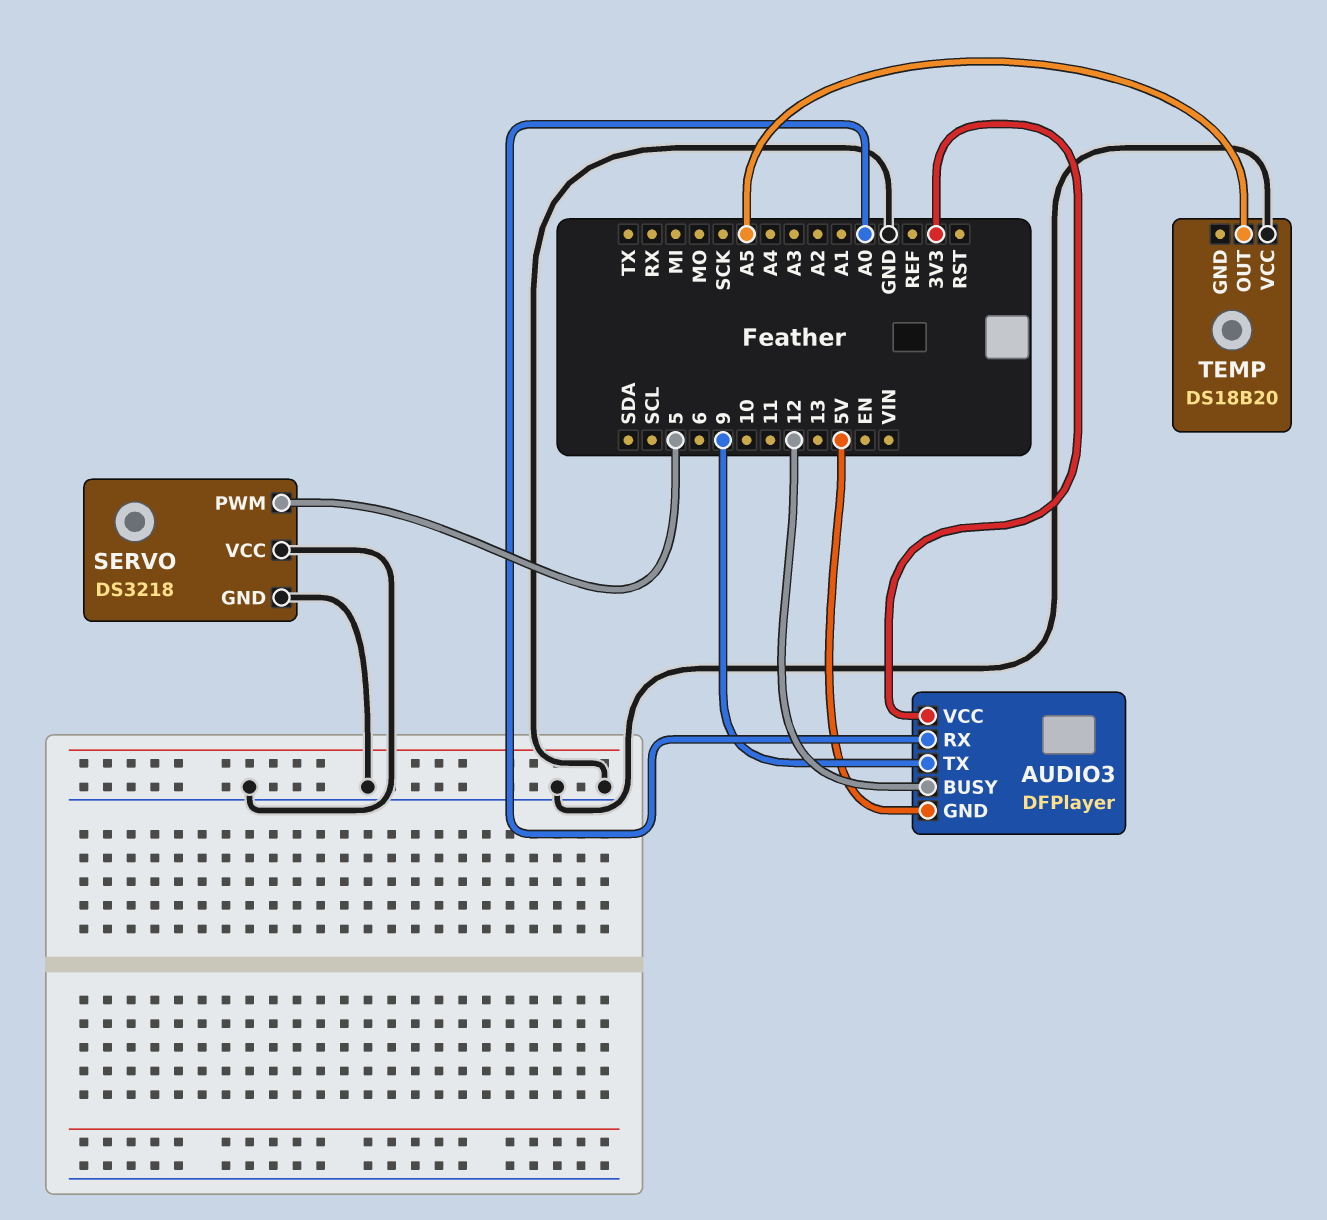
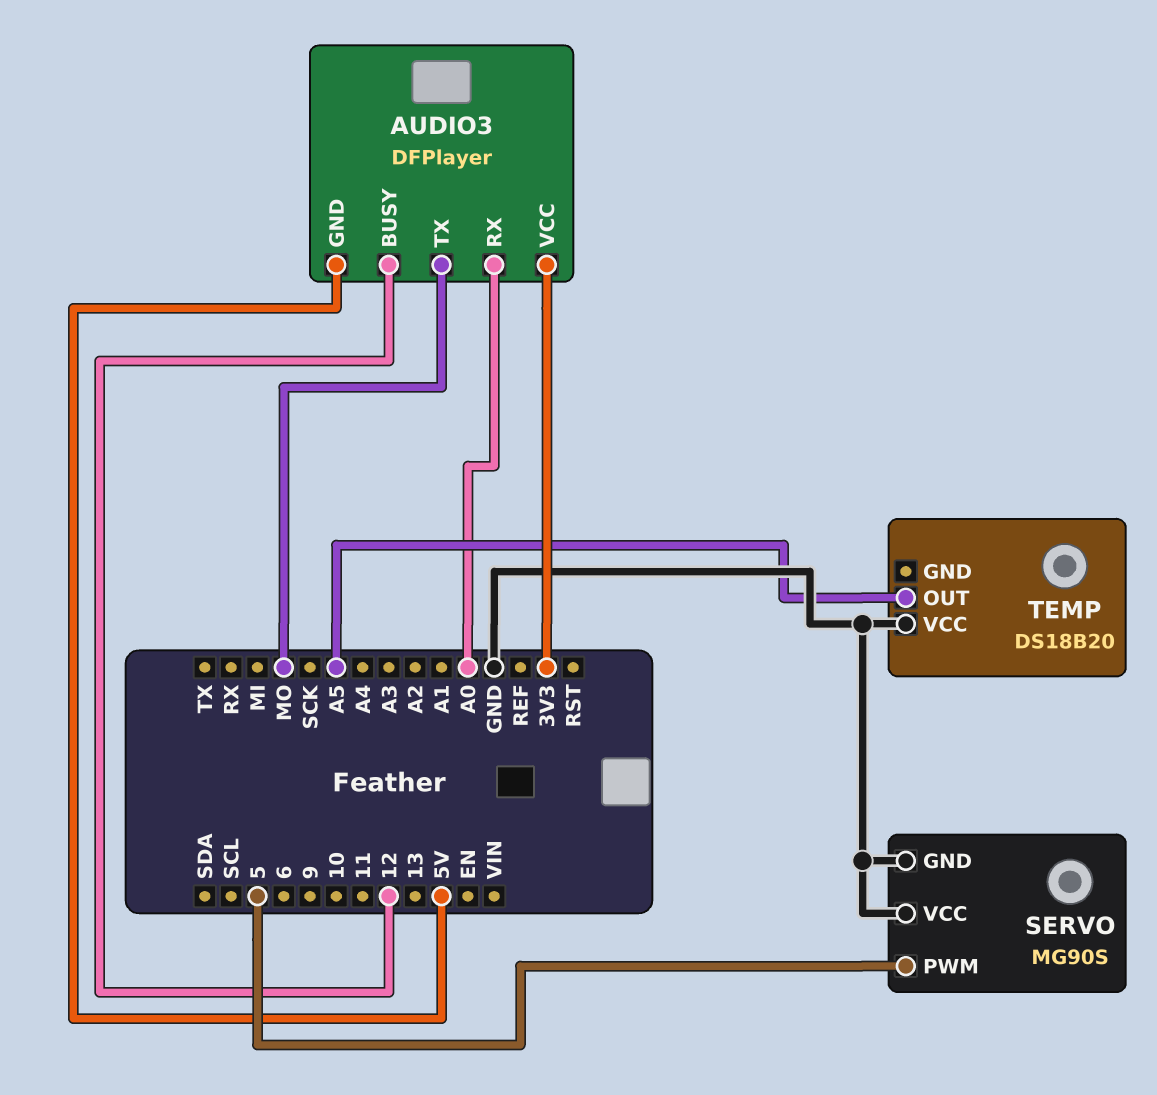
AUDIO3 pin TX: 9 -> MO
SERVO: DS3218 -> MG90S

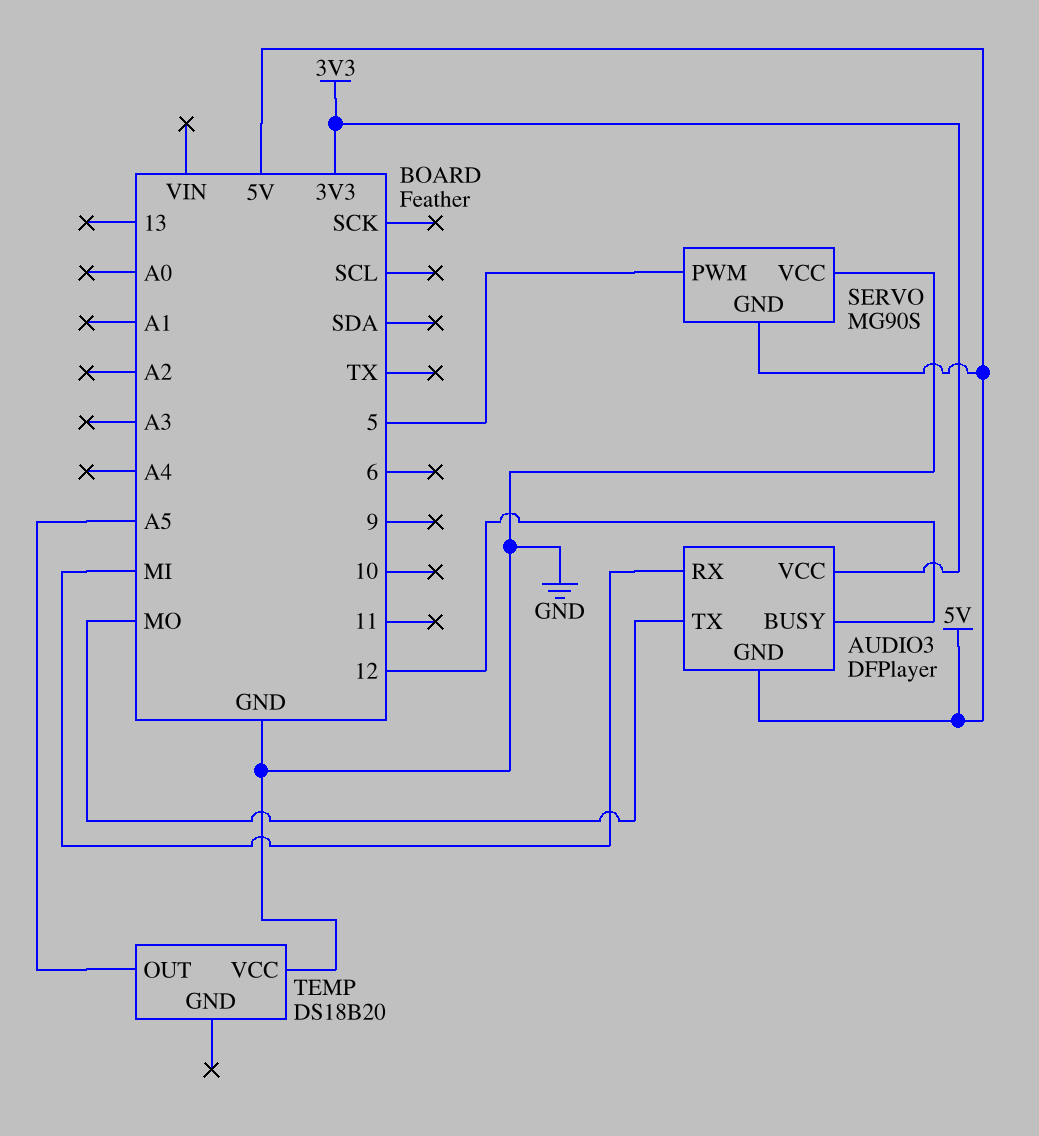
AUDIO3 pin RX: A0 -> MI
SERVO pin GND: GND -> 5V

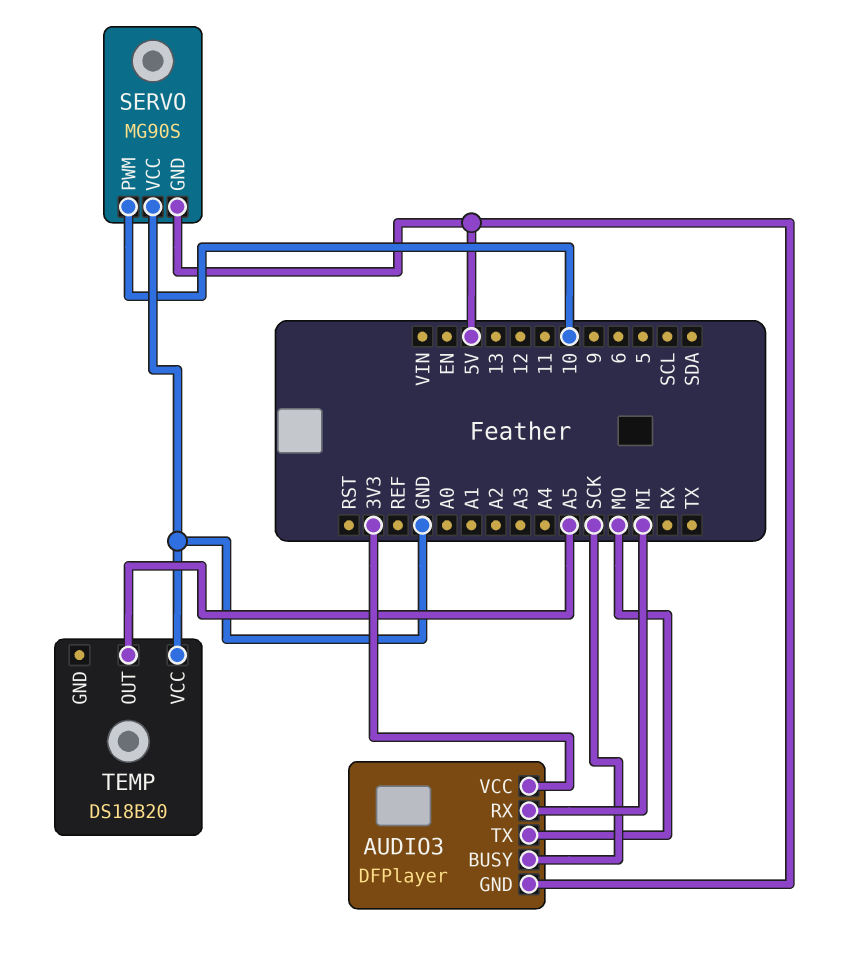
AUDIO3 pin BUSY: 12 -> SCK
SERVO pin PWM: 5 -> 10

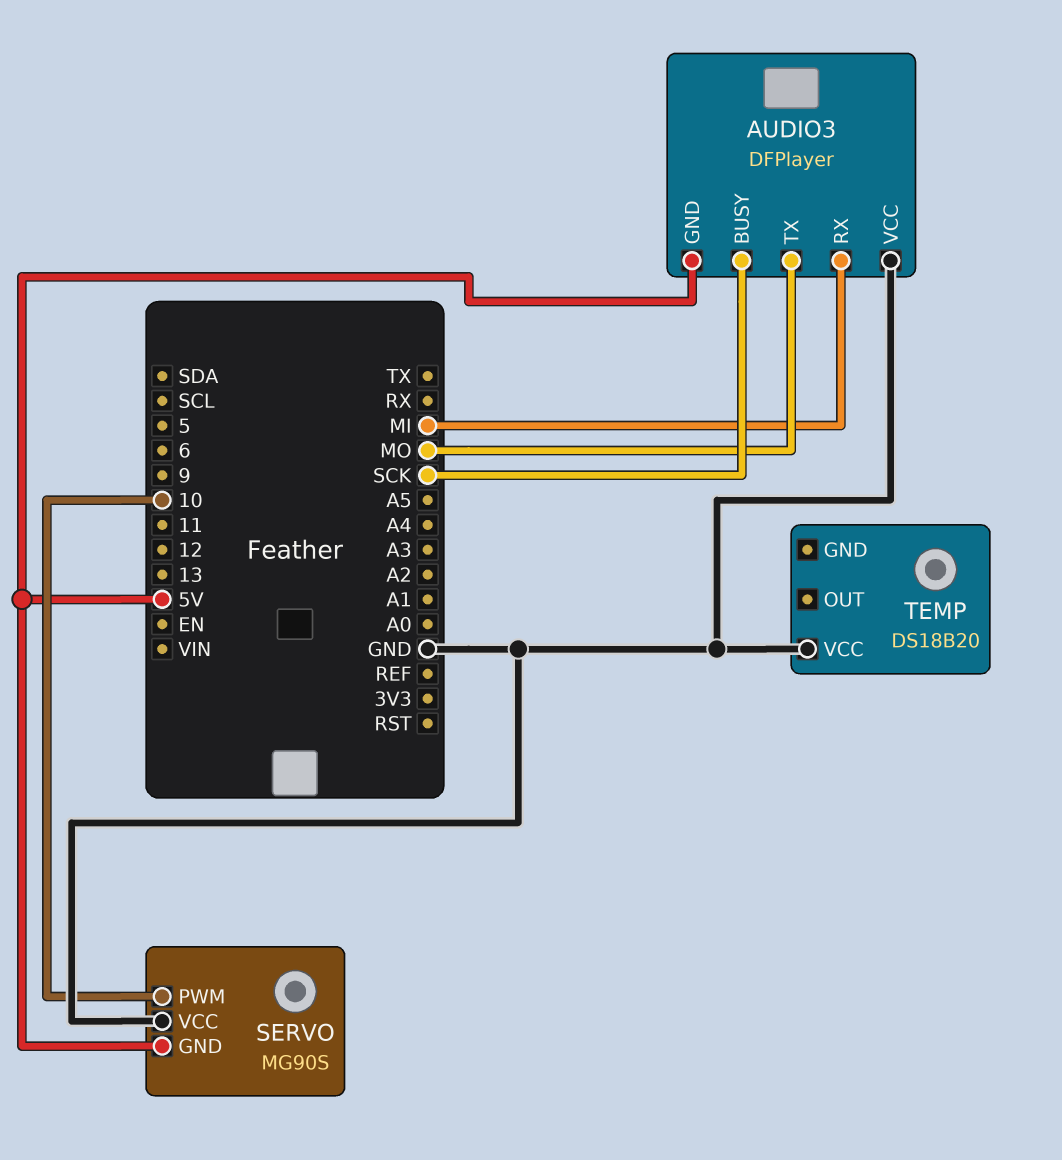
AUDIO3 pin VCC: 3V3 -> GND
TEMP pin OUT: A5 -> none

